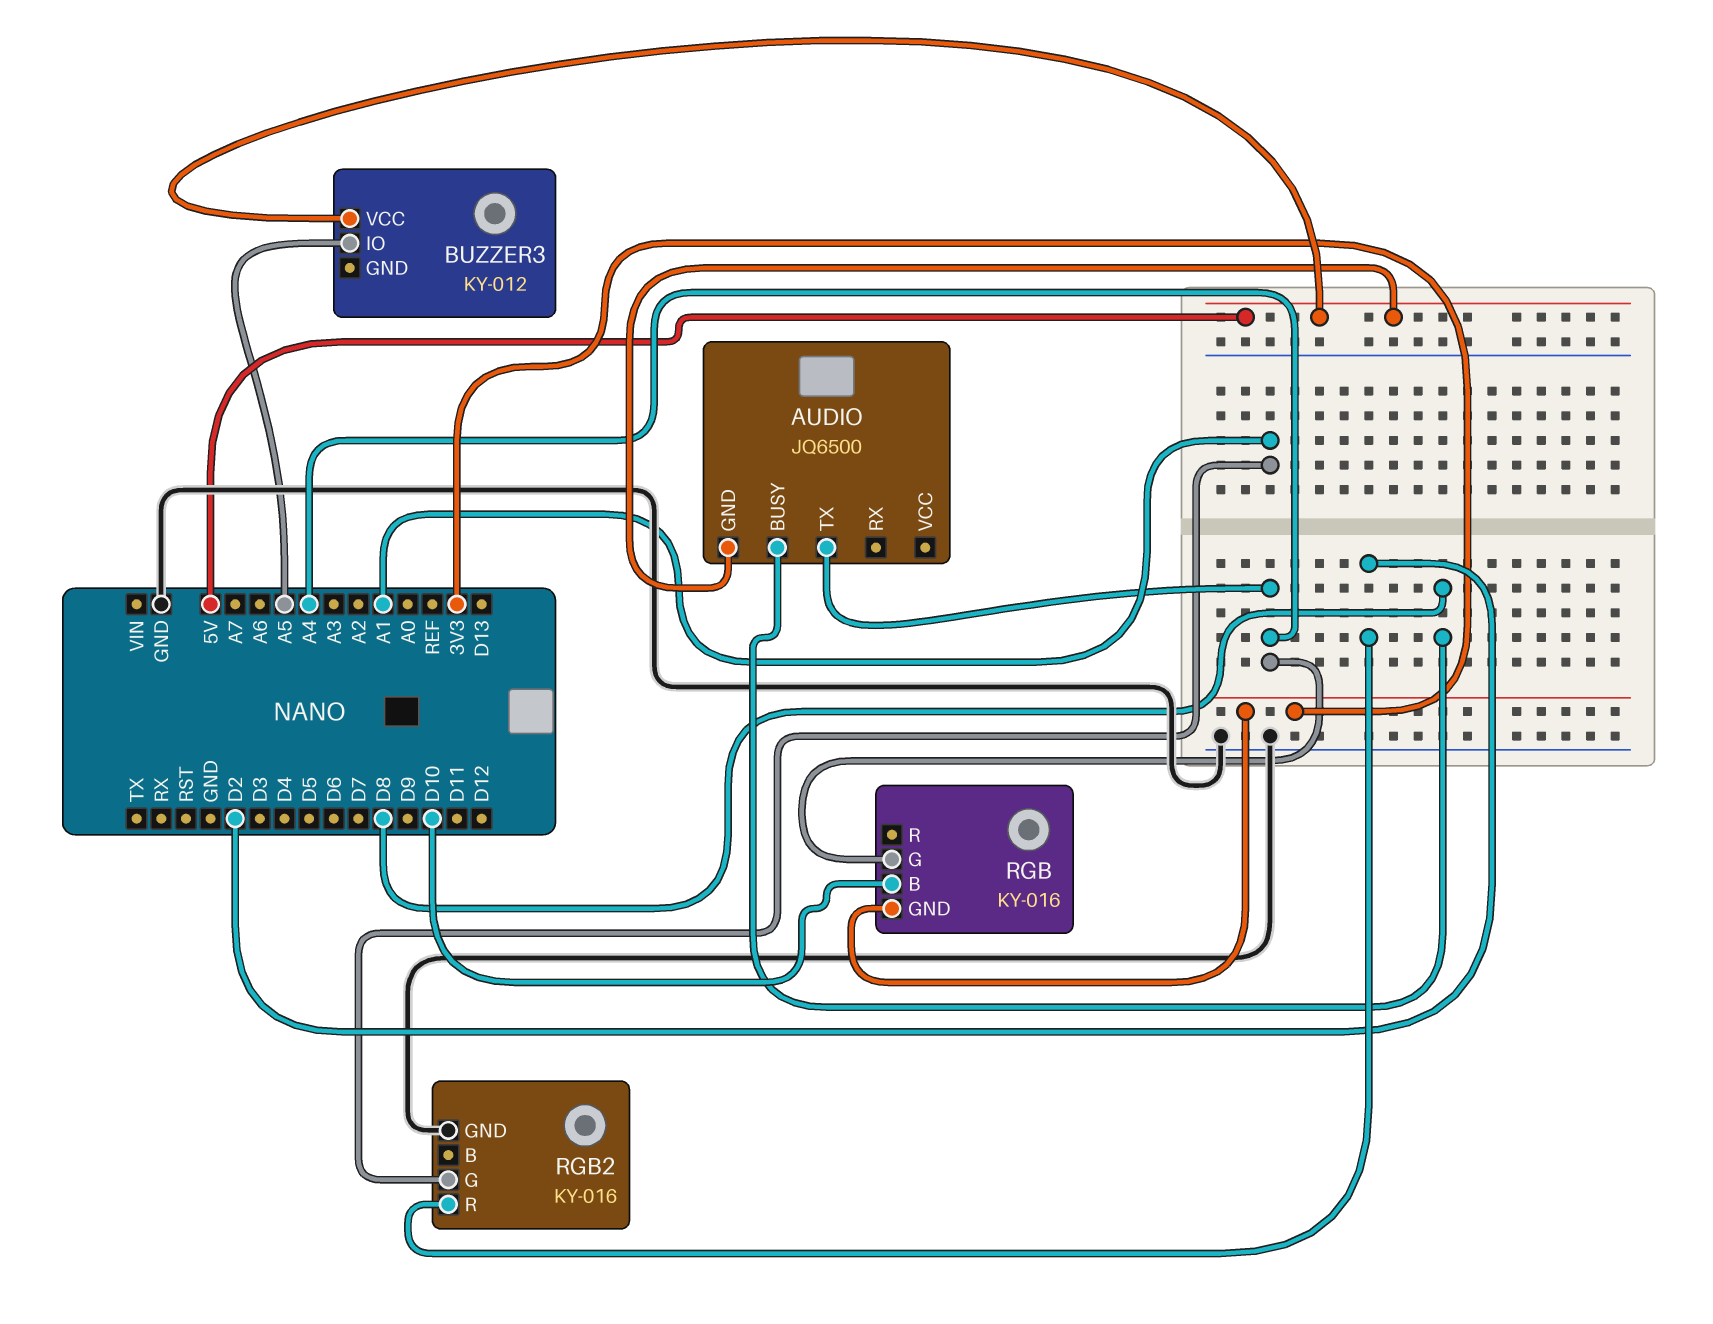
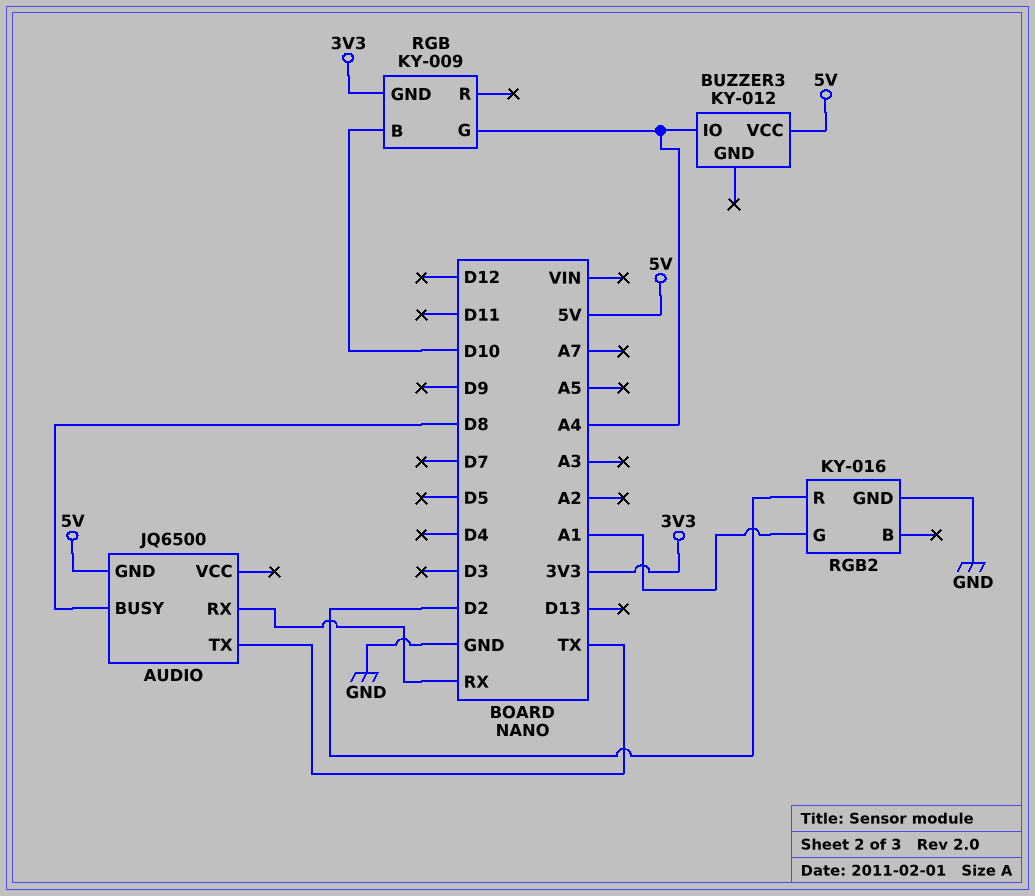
AUDIO pin RX: none -> RX
AUDIO pin TX: A4 -> TX
BUZZER3 pin IO: A5 -> A4
RGB: KY-016 -> KY-009

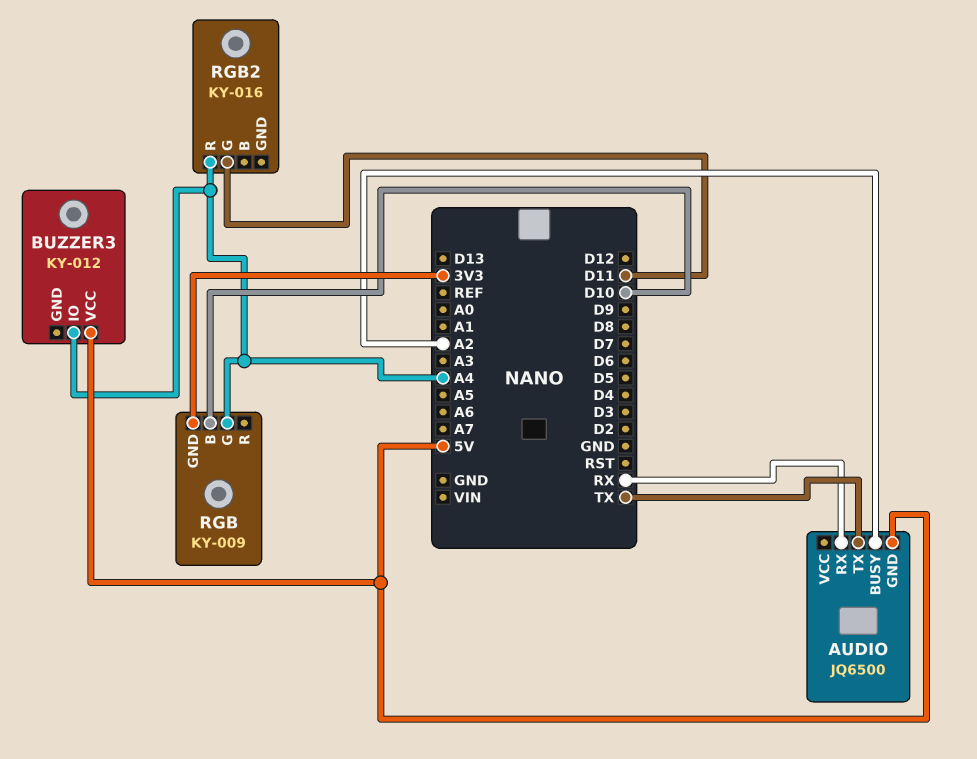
AUDIO pin BUSY: D8 -> A2
RGB2 pin G: A1 -> D11
RGB2 pin GND: GND -> none
RGB2 pin R: D2 -> A4

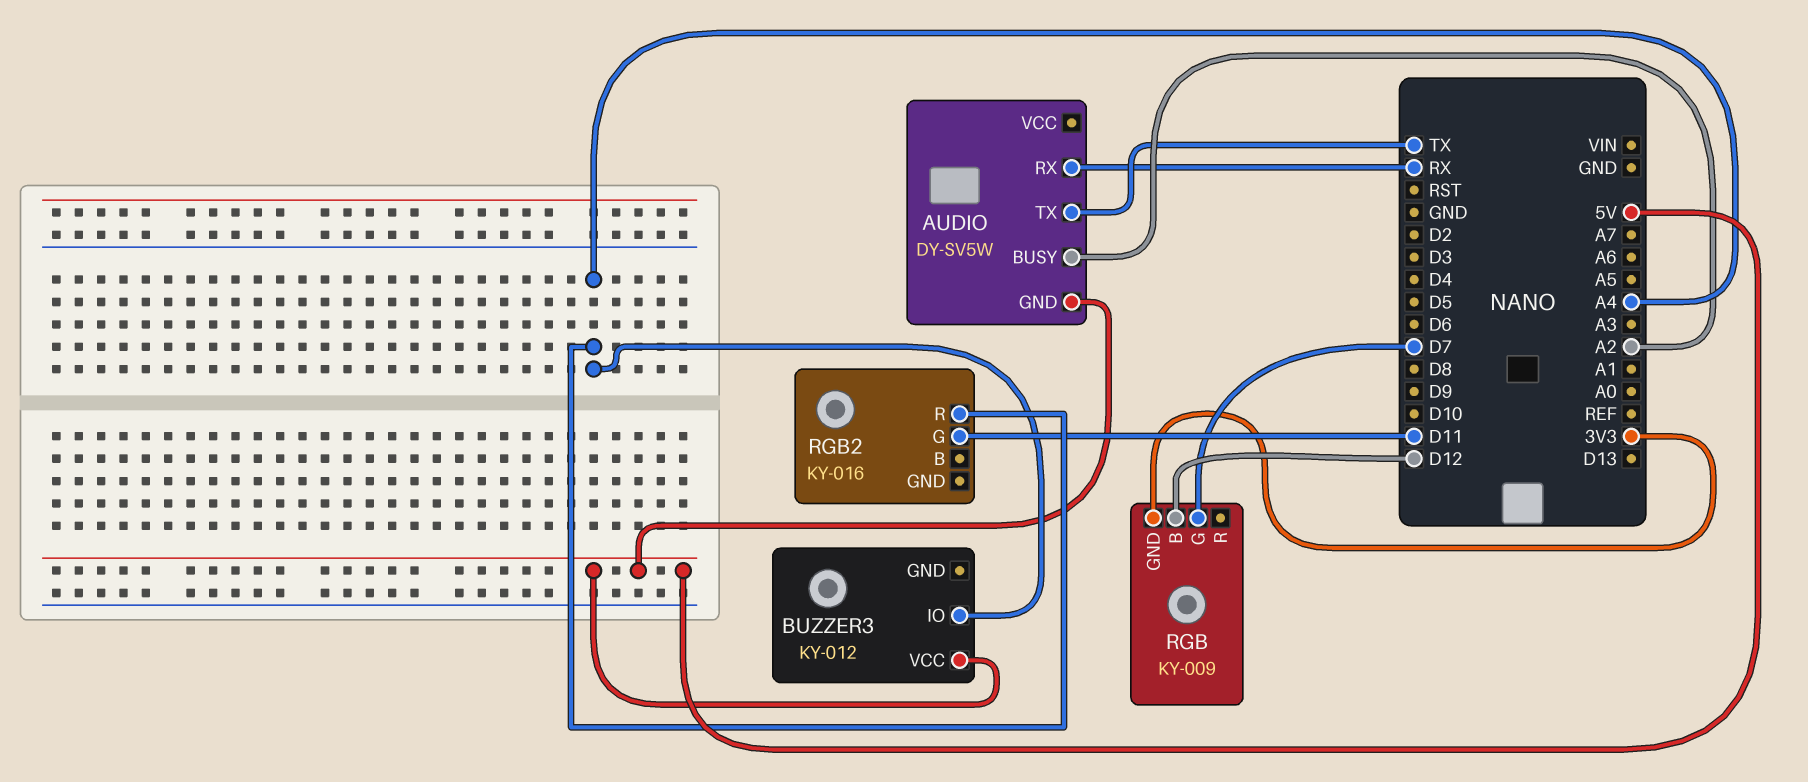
AUDIO: JQ6500 -> DY-SV5W
RGB pin B: D10 -> D12
RGB pin G: A4 -> D7

